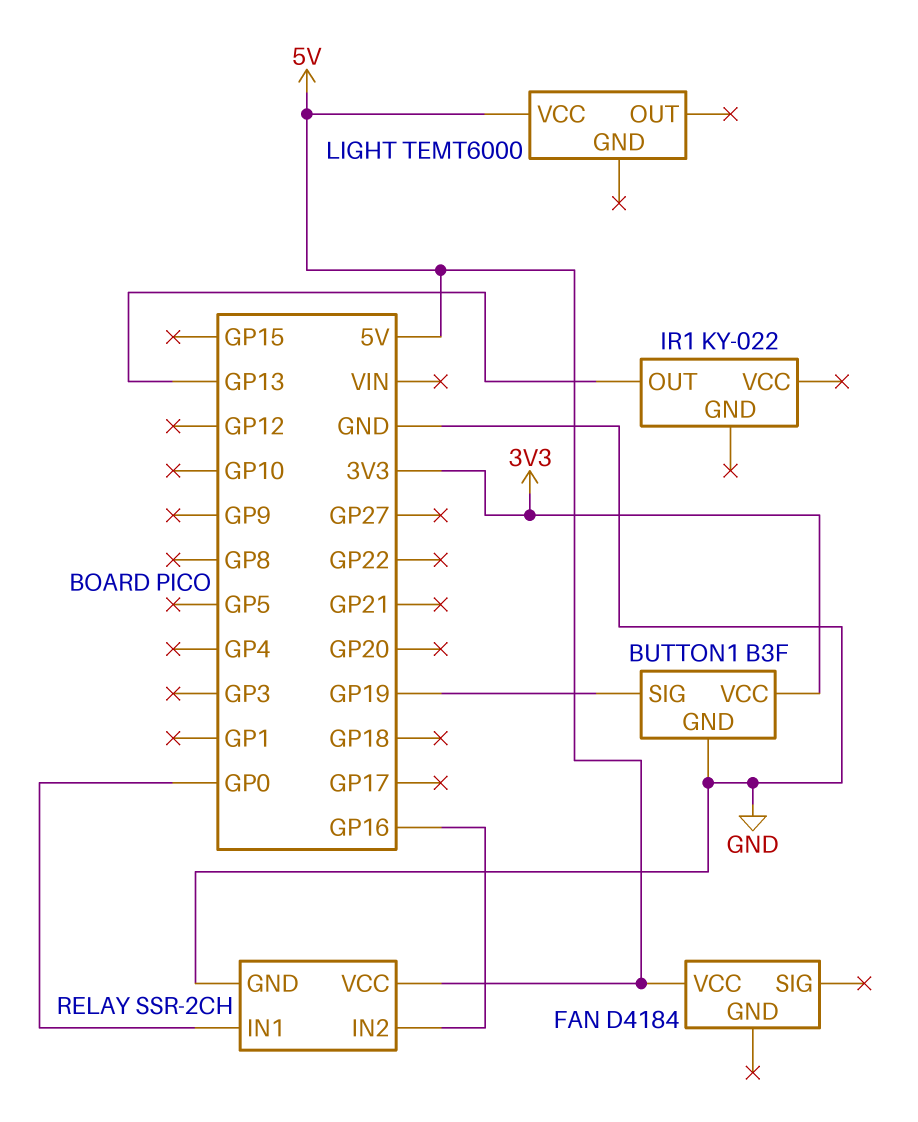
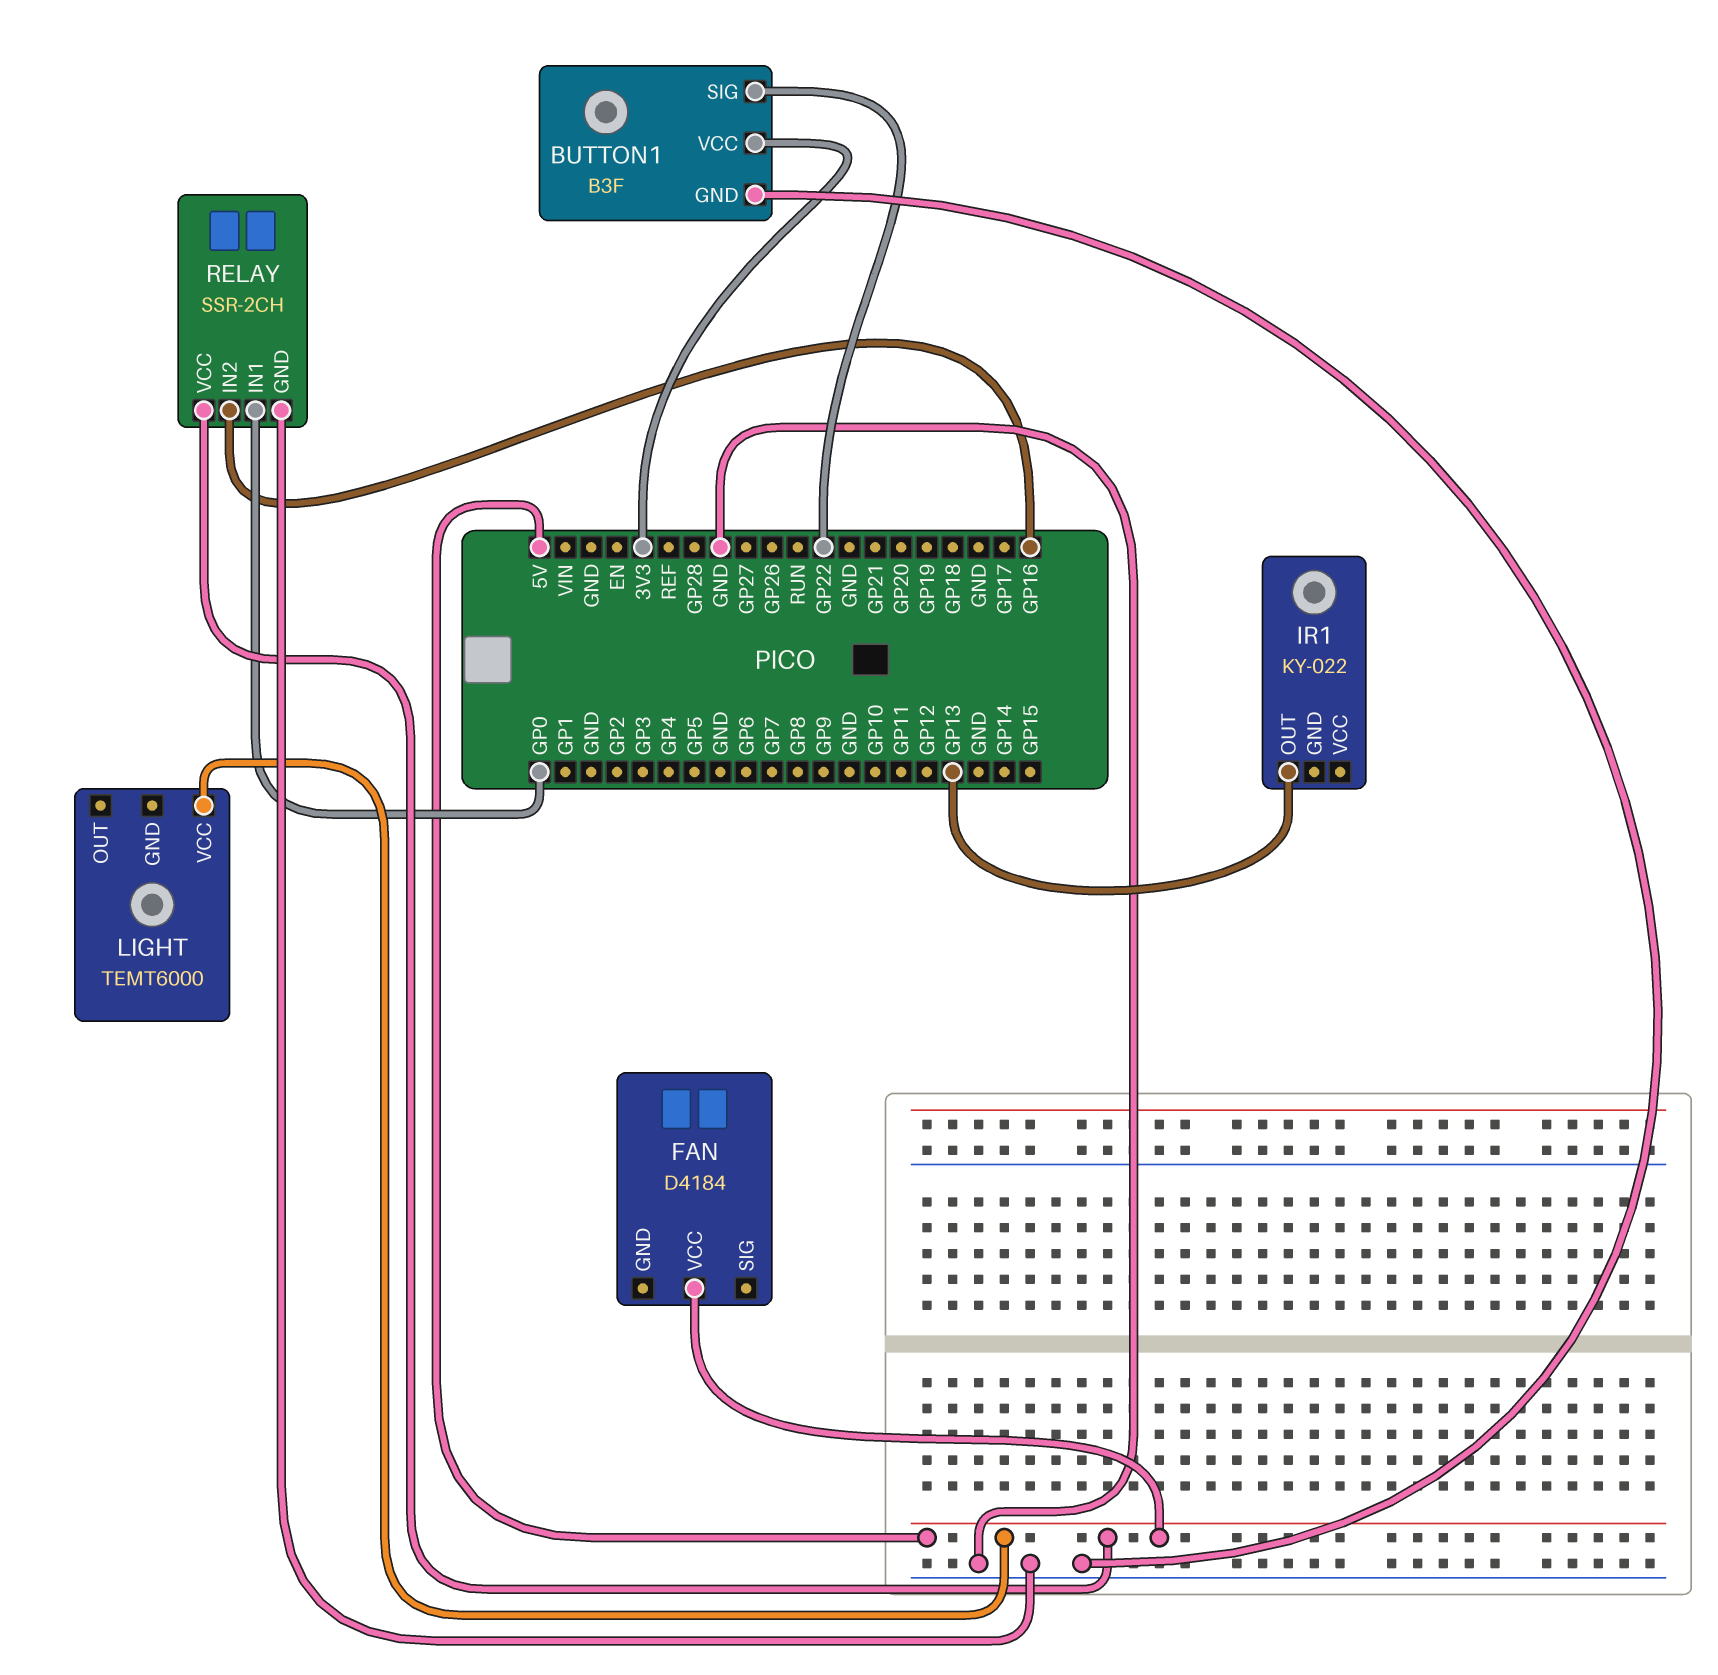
BUTTON1 pin SIG: GP19 -> GP22

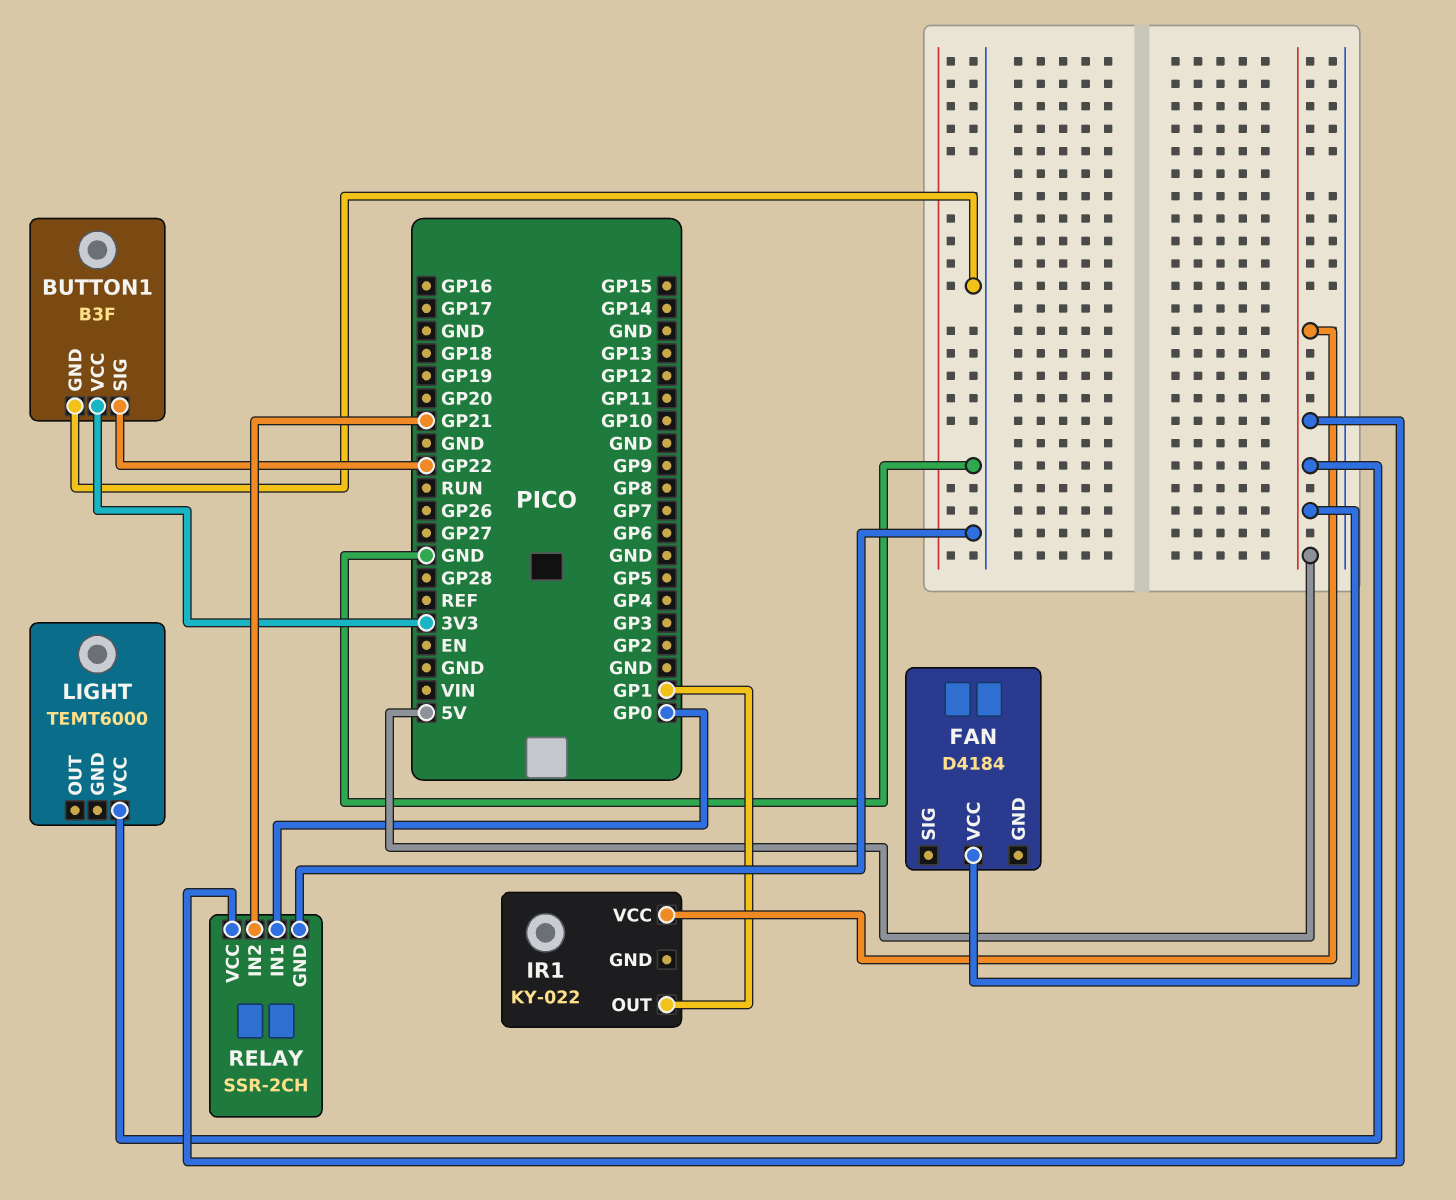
IR1 pin OUT: GP13 -> GP1
IR1 pin VCC: none -> 5V
RELAY pin IN2: GP16 -> GP21

